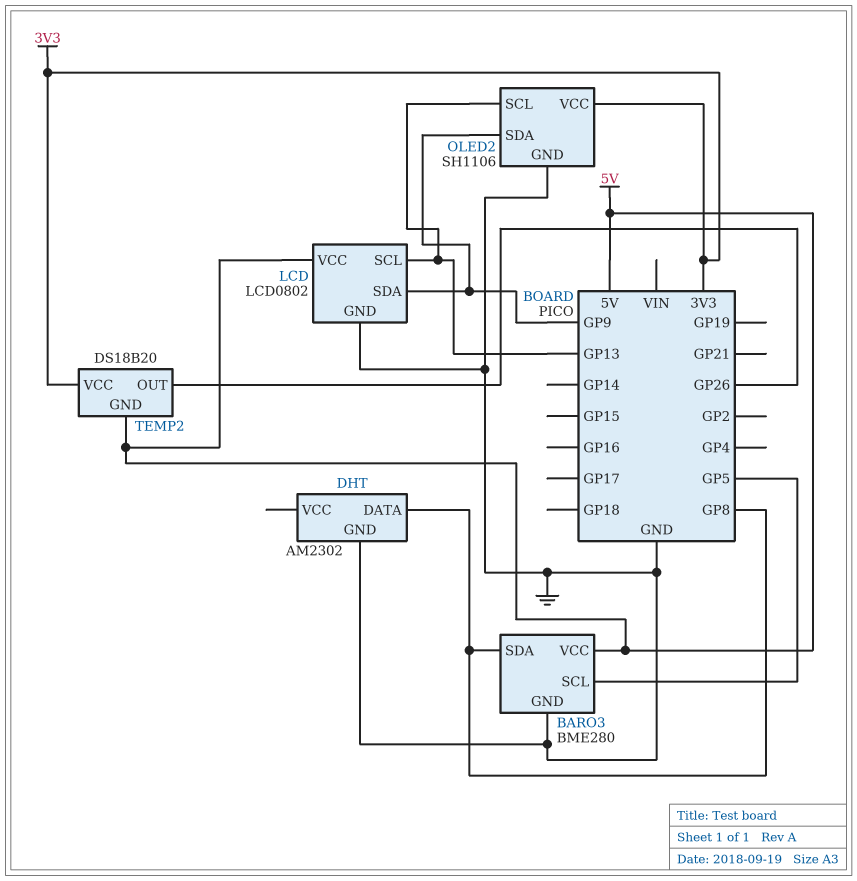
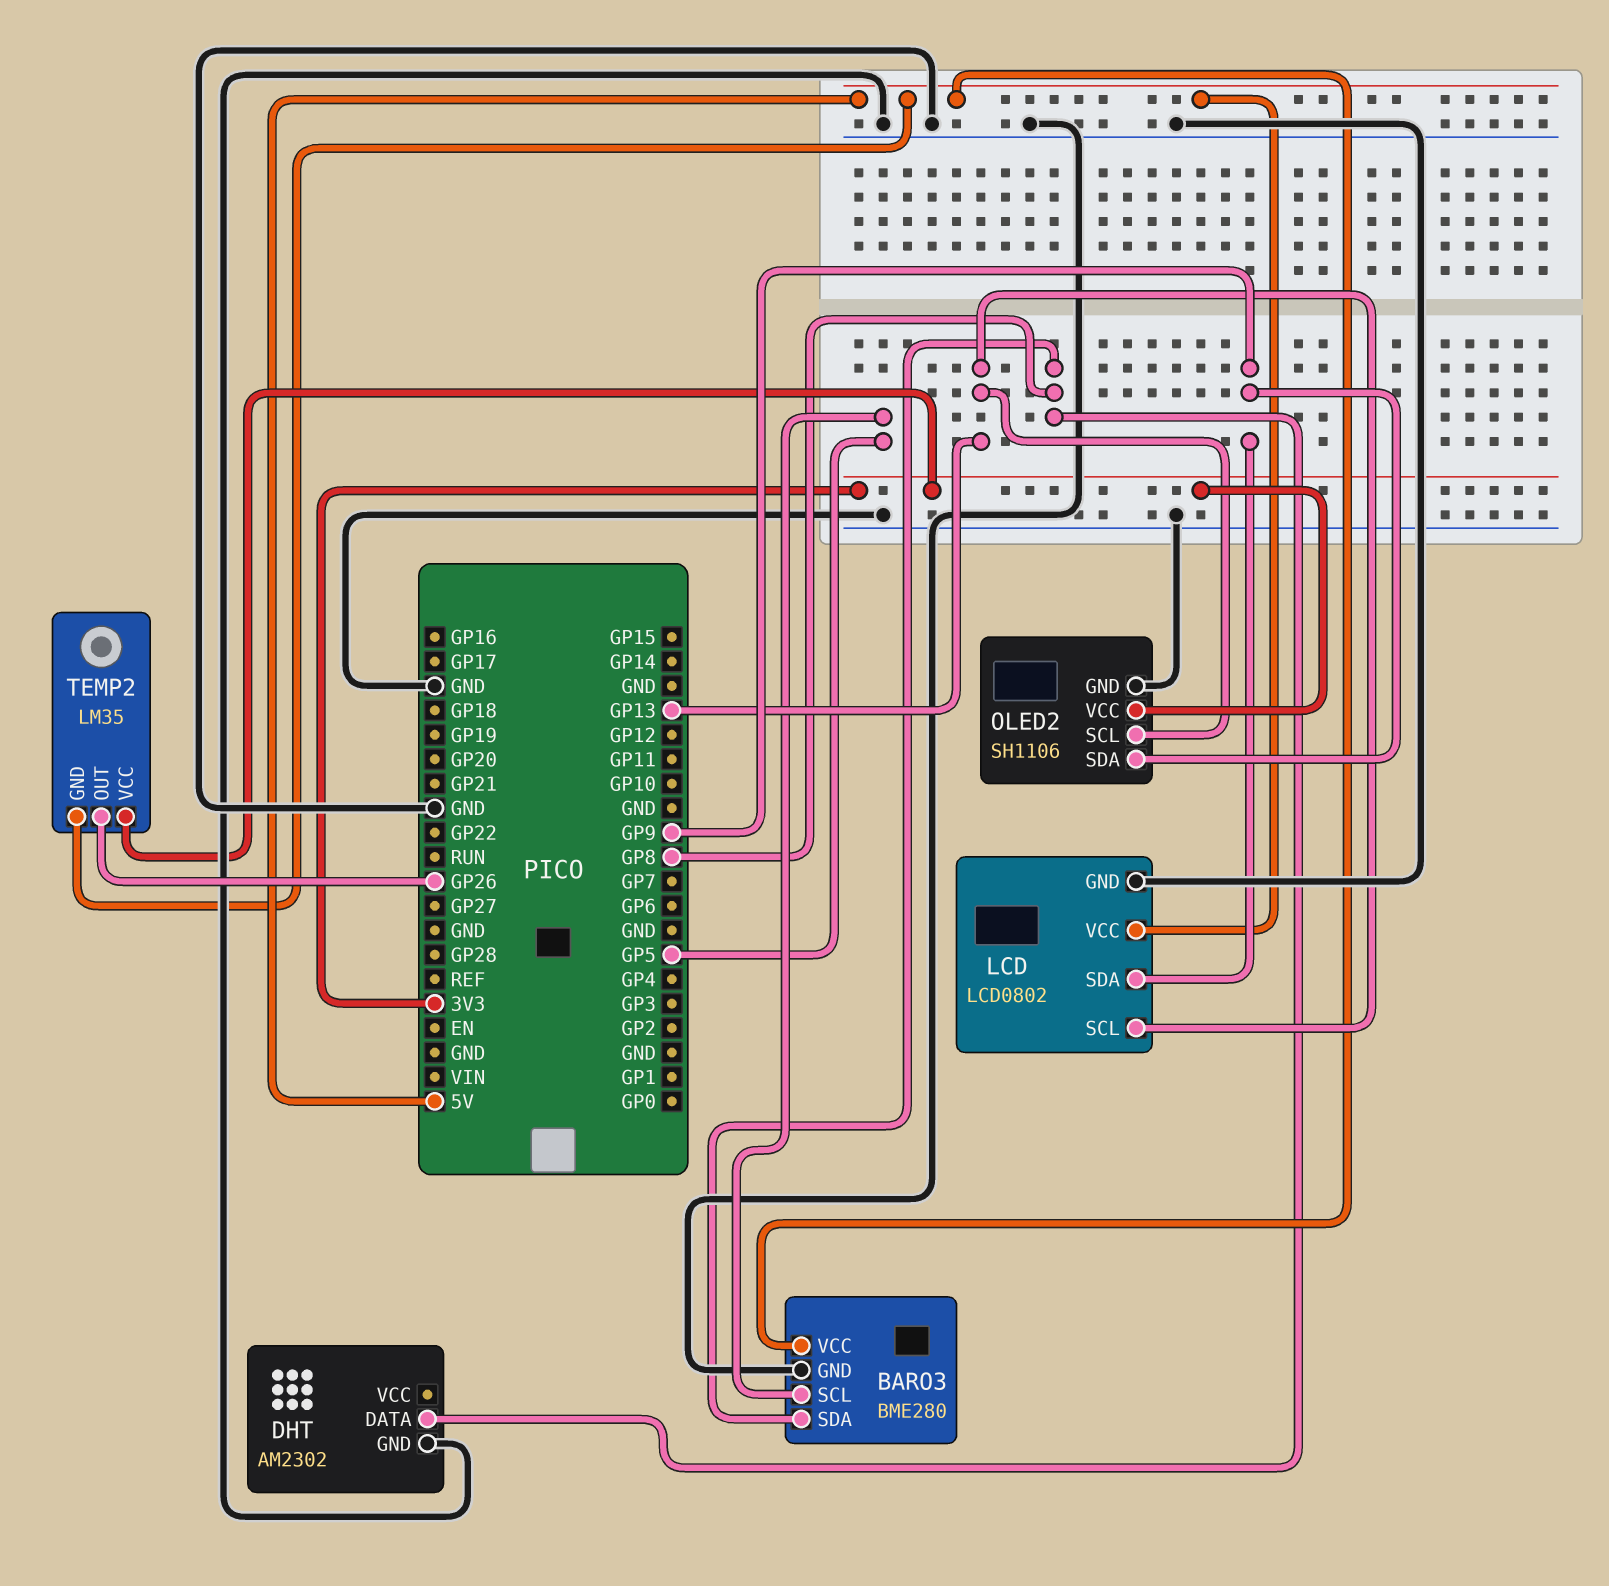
TEMP2: DS18B20 -> LM35

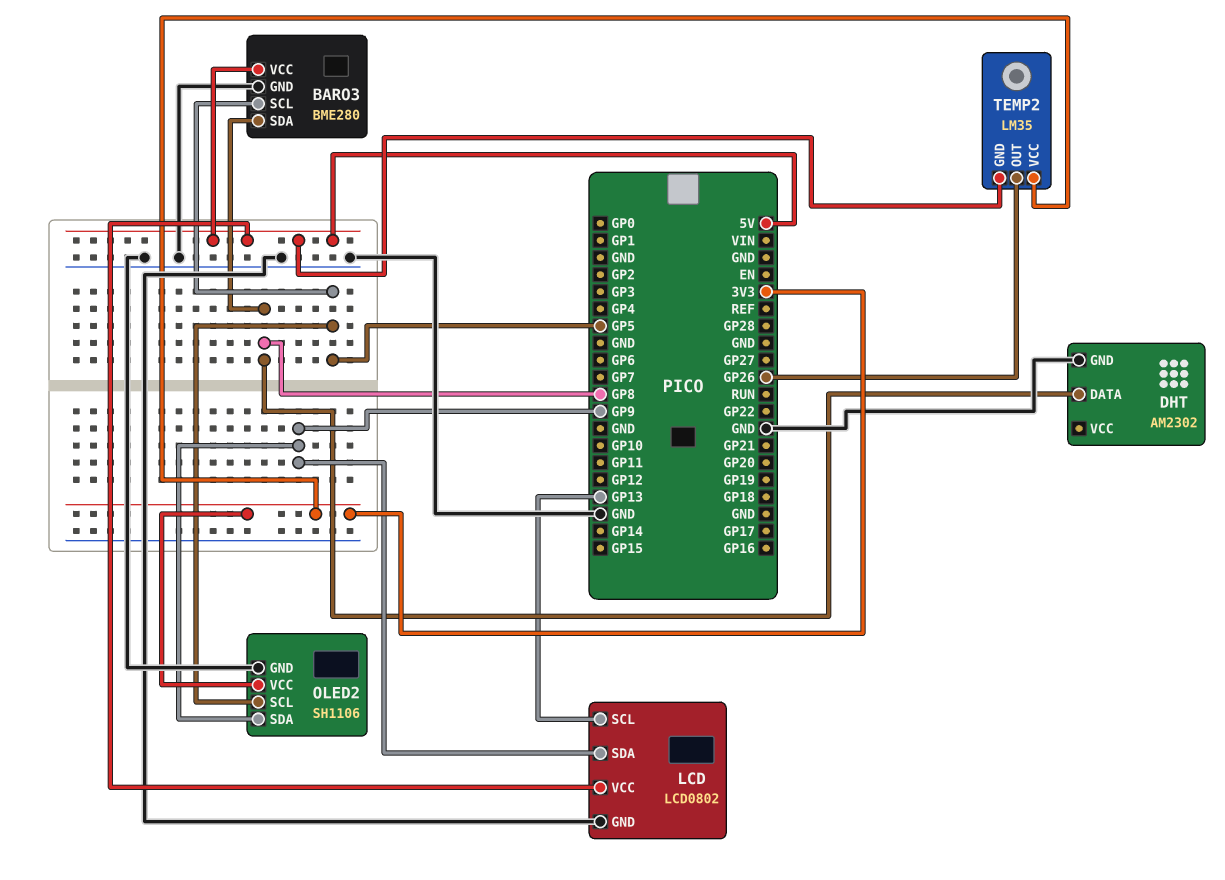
OLED2 pin SCL: GP13 -> GP5

